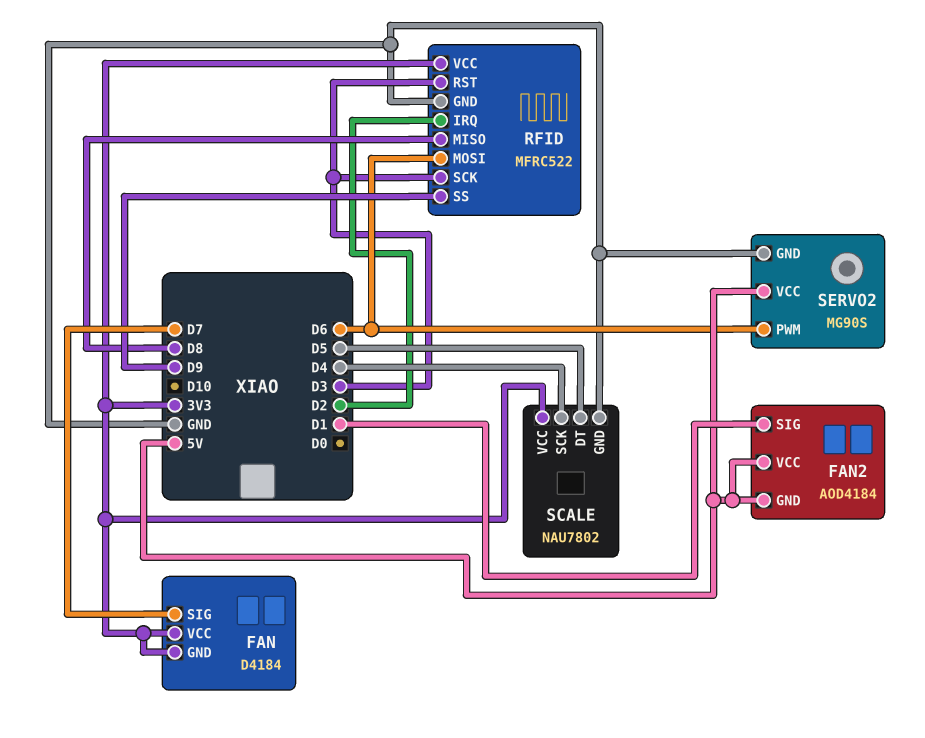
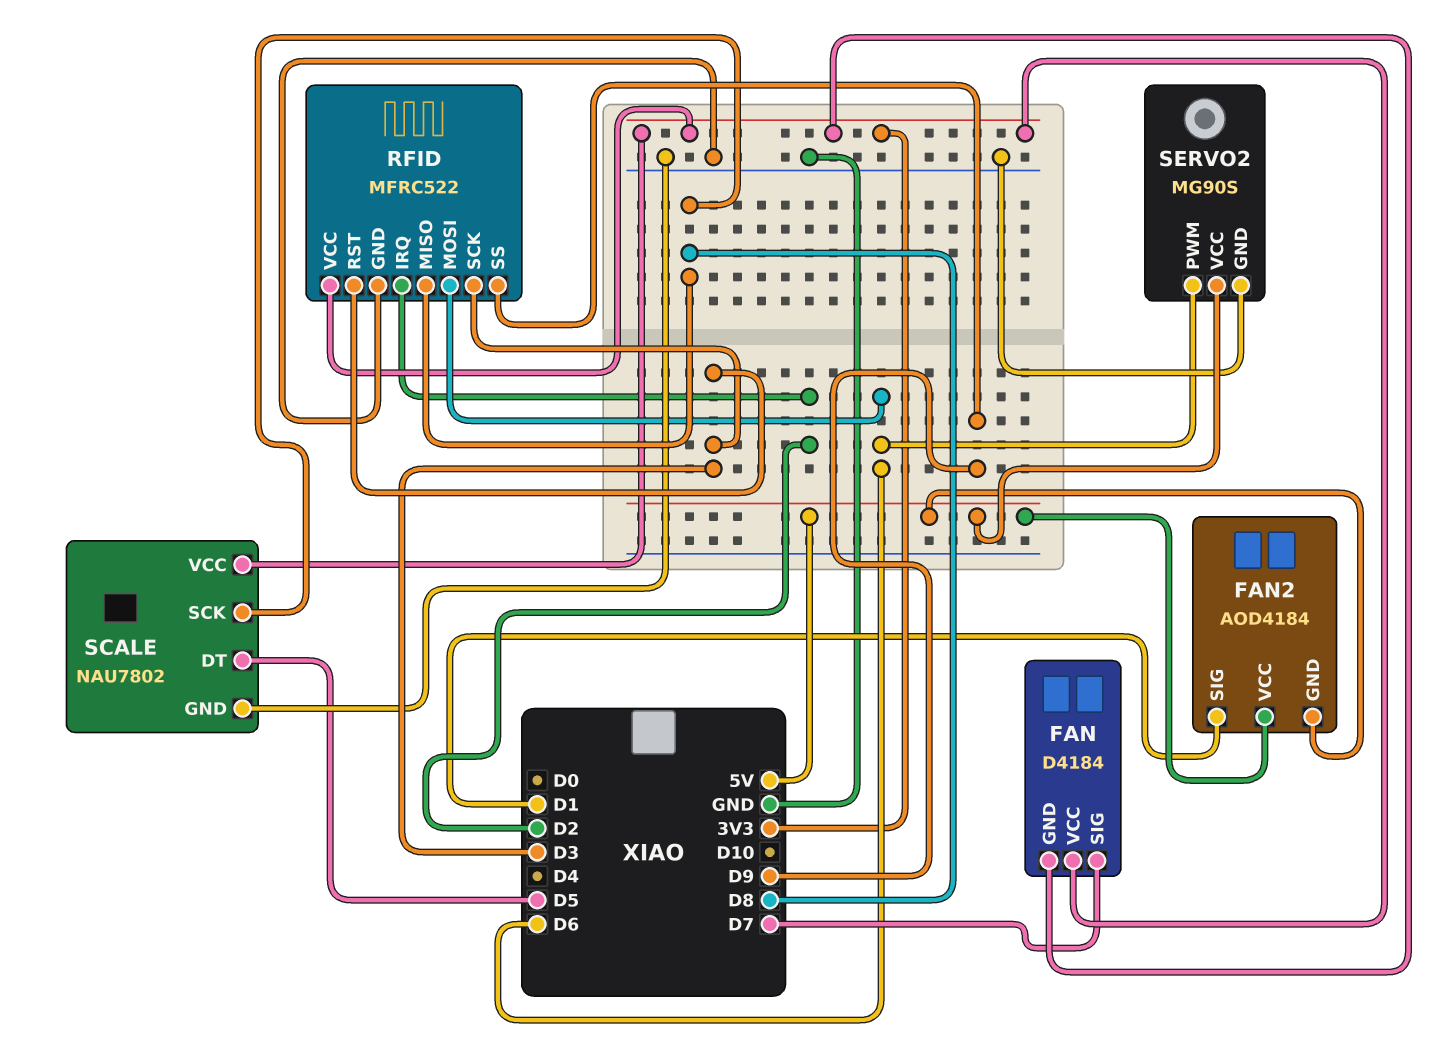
SCALE pin SCK: D4 -> D8

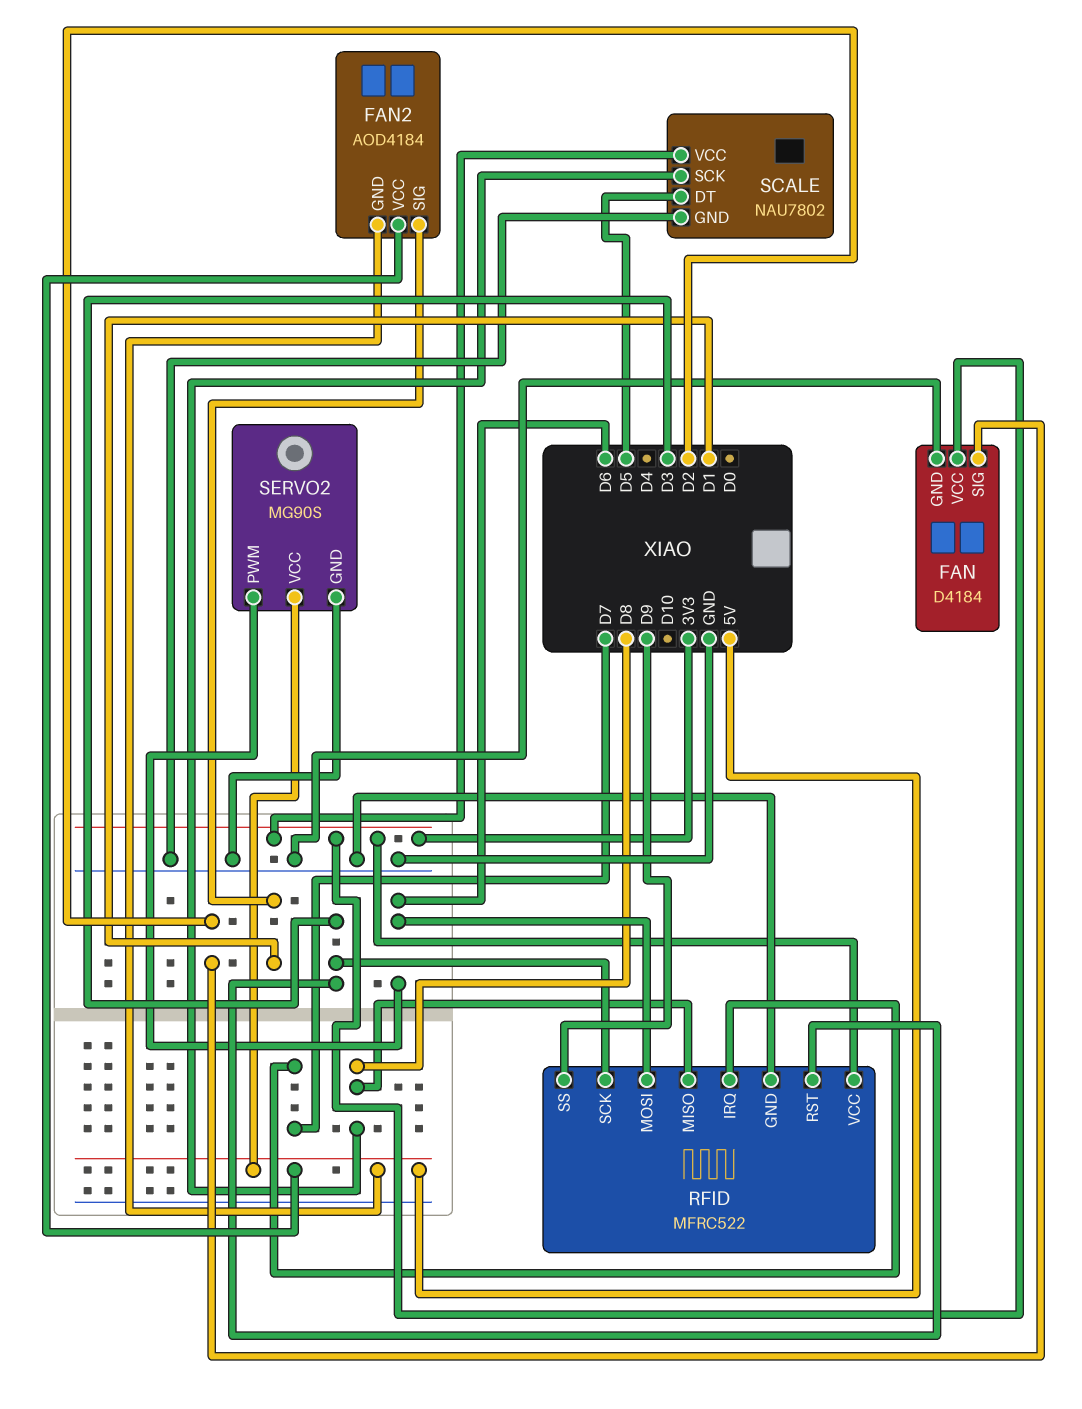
FAN pin GND: 3V3 -> GND
FAN pin SIG: D7 -> D2
RFID pin IRQ: D2 -> D7

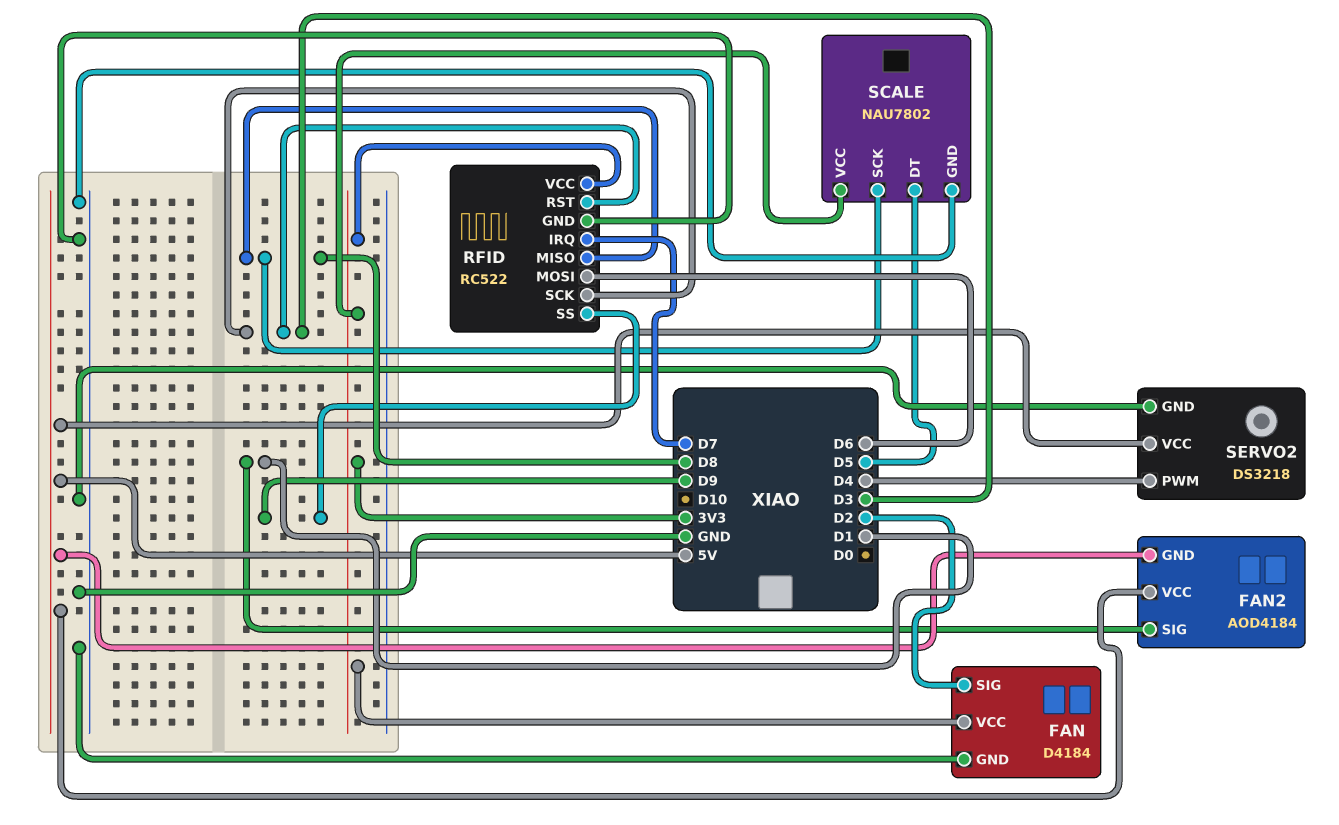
RFID: MFRC522 -> RC522
SERVO2: MG90S -> DS3218
SERVO2 pin PWM: D6 -> D4

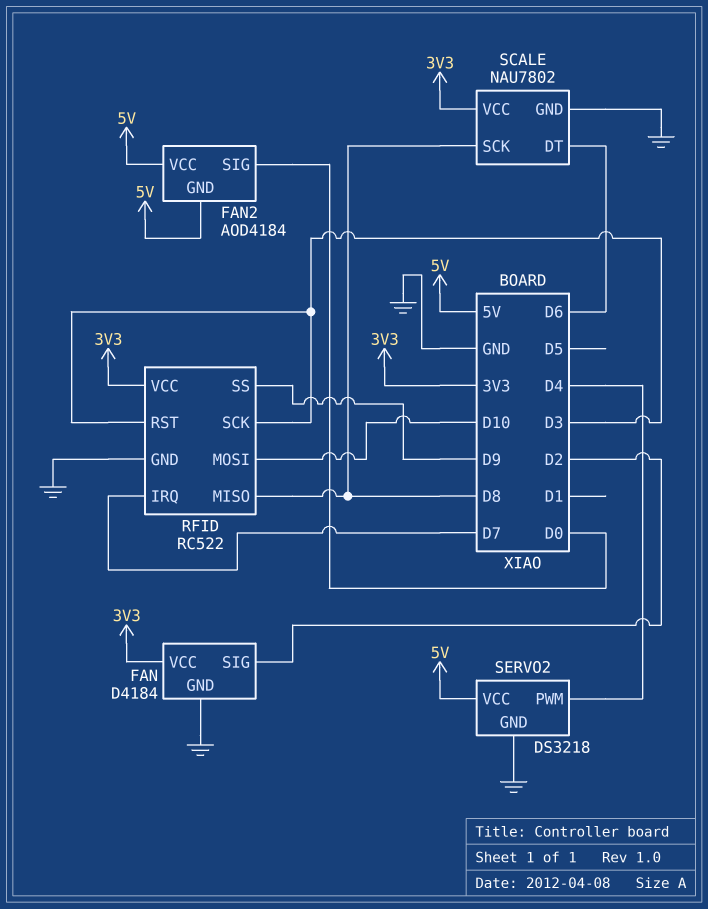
FAN2 pin SIG: D1 -> D0
RFID pin MOSI: D6 -> D10
SCALE pin DT: D5 -> D6

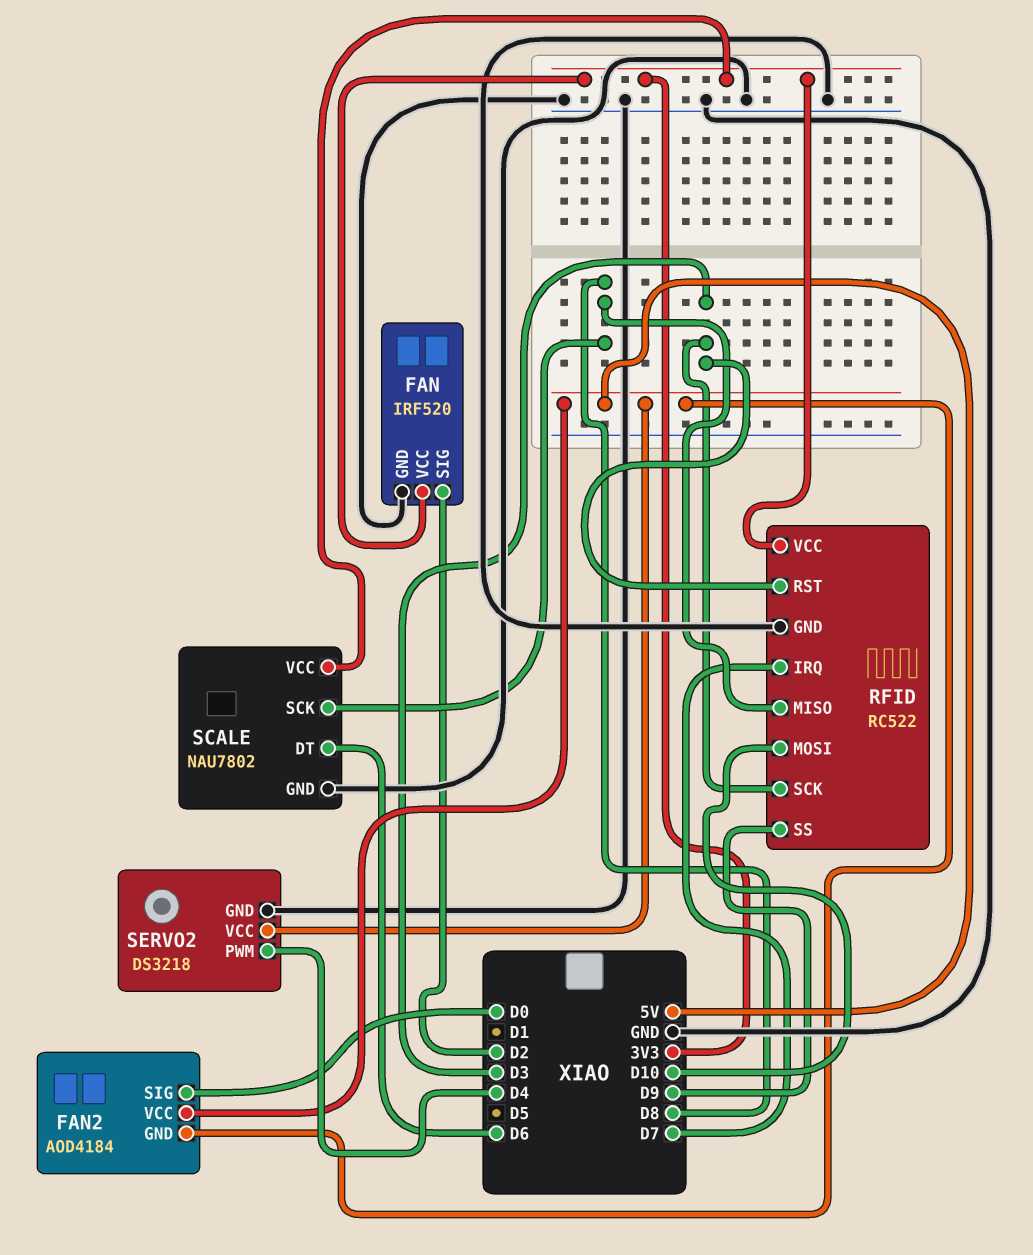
FAN: D4184 -> IRF520

